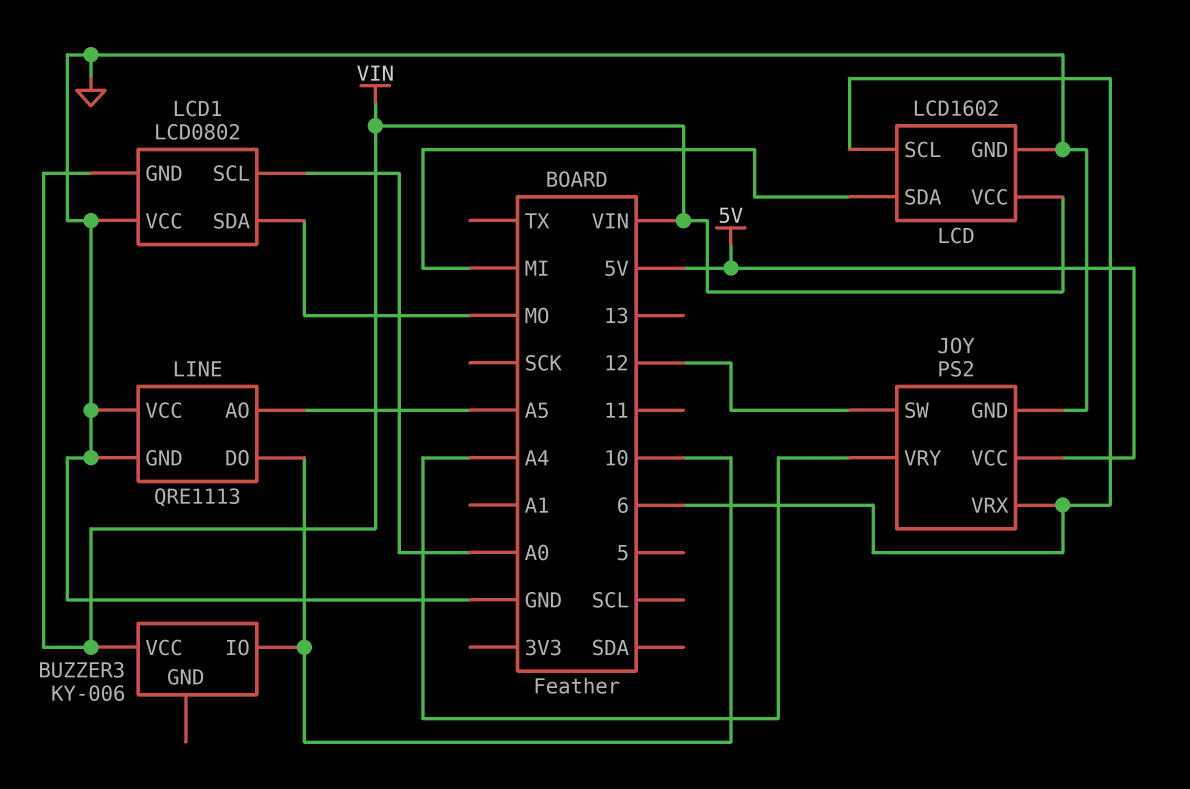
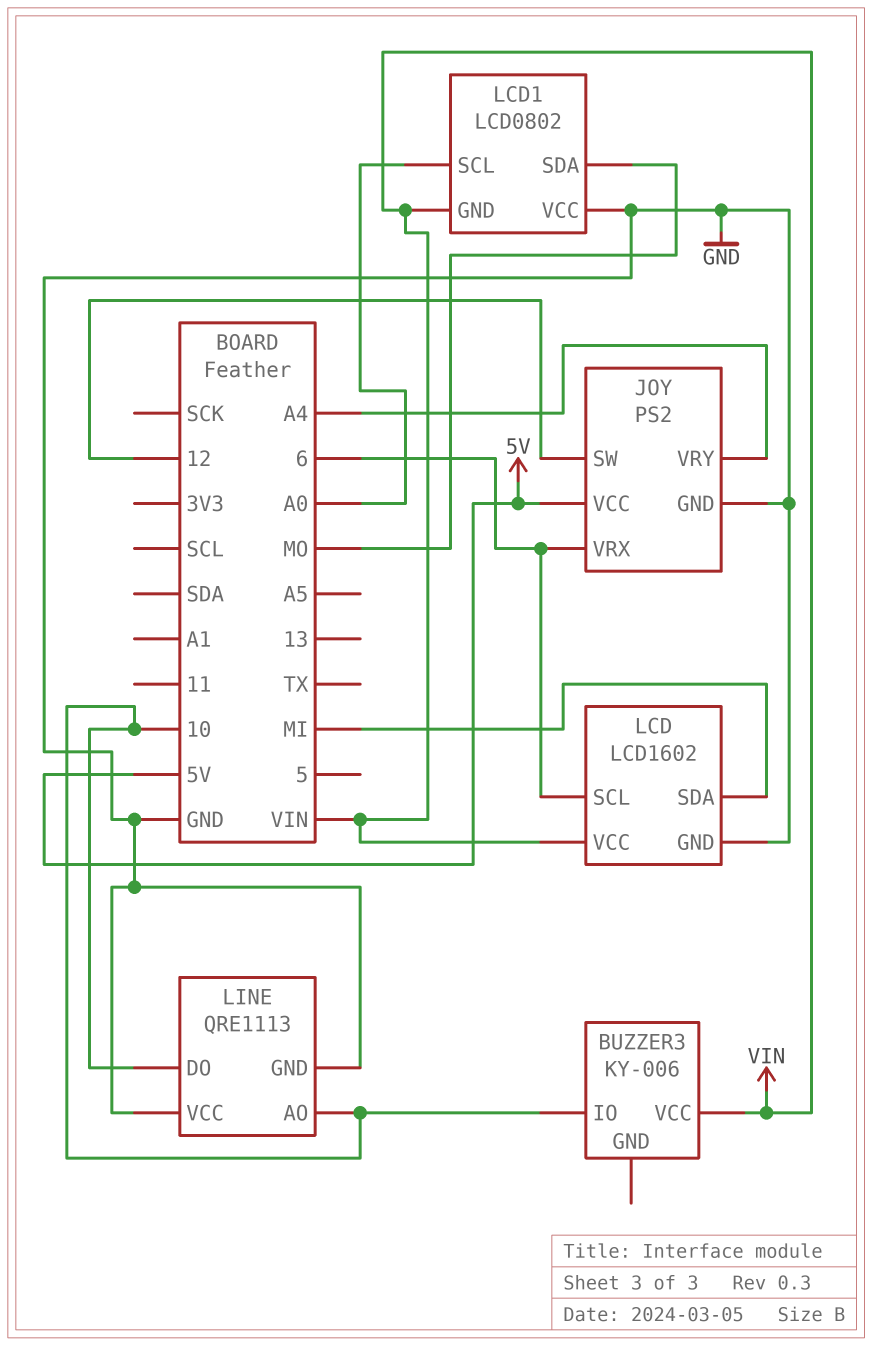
LINE pin AO: A5 -> 10

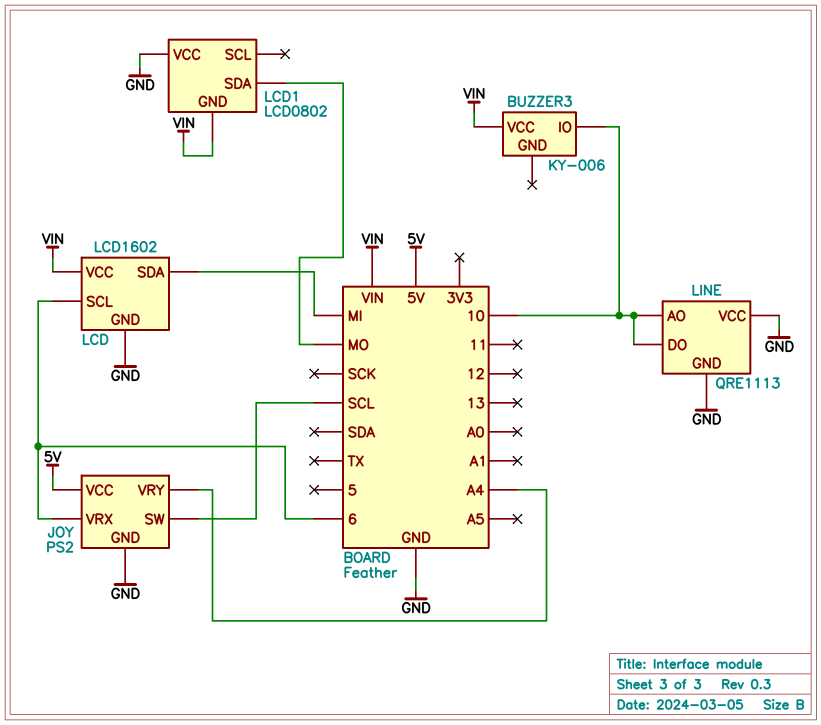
JOY pin SW: 12 -> SCL
LCD1 pin SCL: A0 -> none

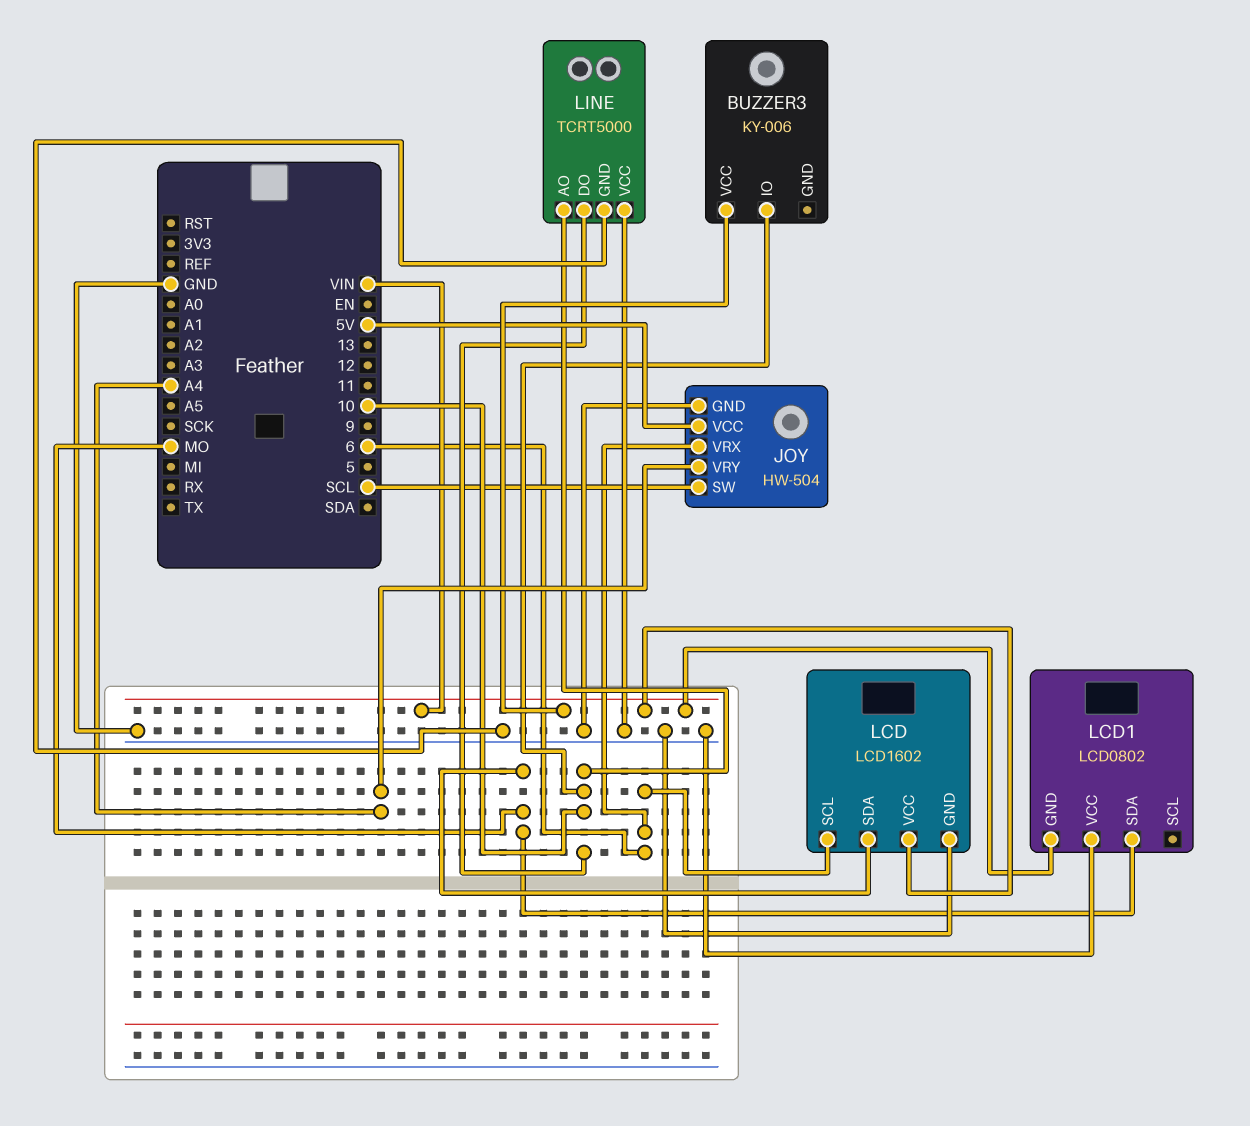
JOY: PS2 -> HW-504
LCD pin SDA: MI -> MO
LINE: QRE1113 -> TCRT5000

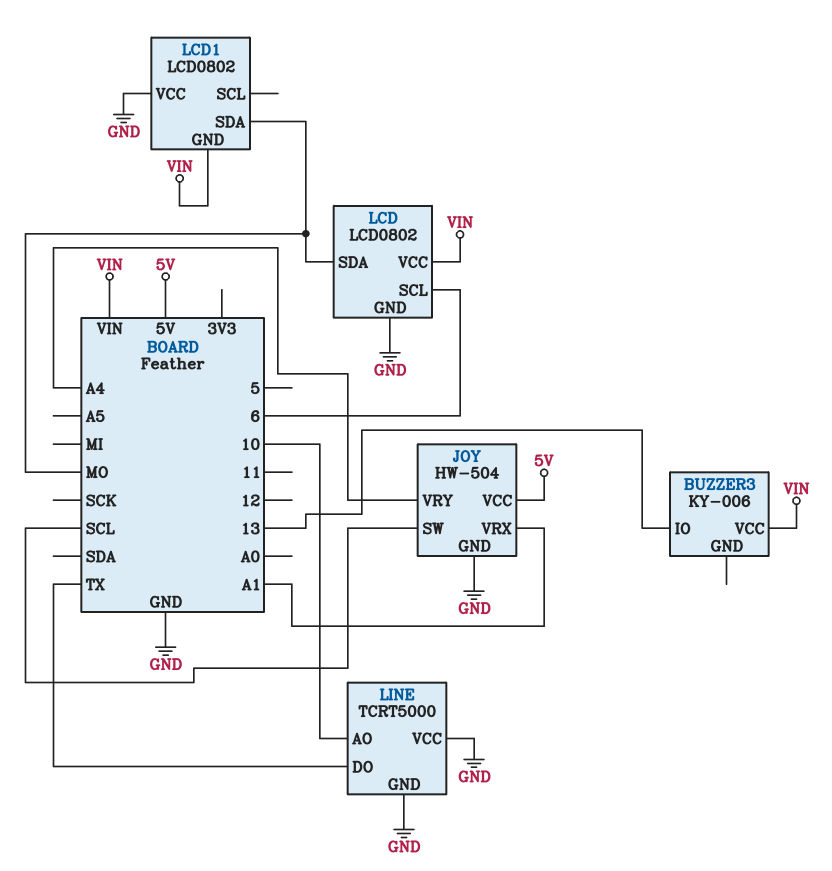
BUZZER3 pin IO: 10 -> 13
JOY pin VRX: 6 -> A1
LCD: LCD1602 -> LCD0802
LINE pin DO: 10 -> TX

